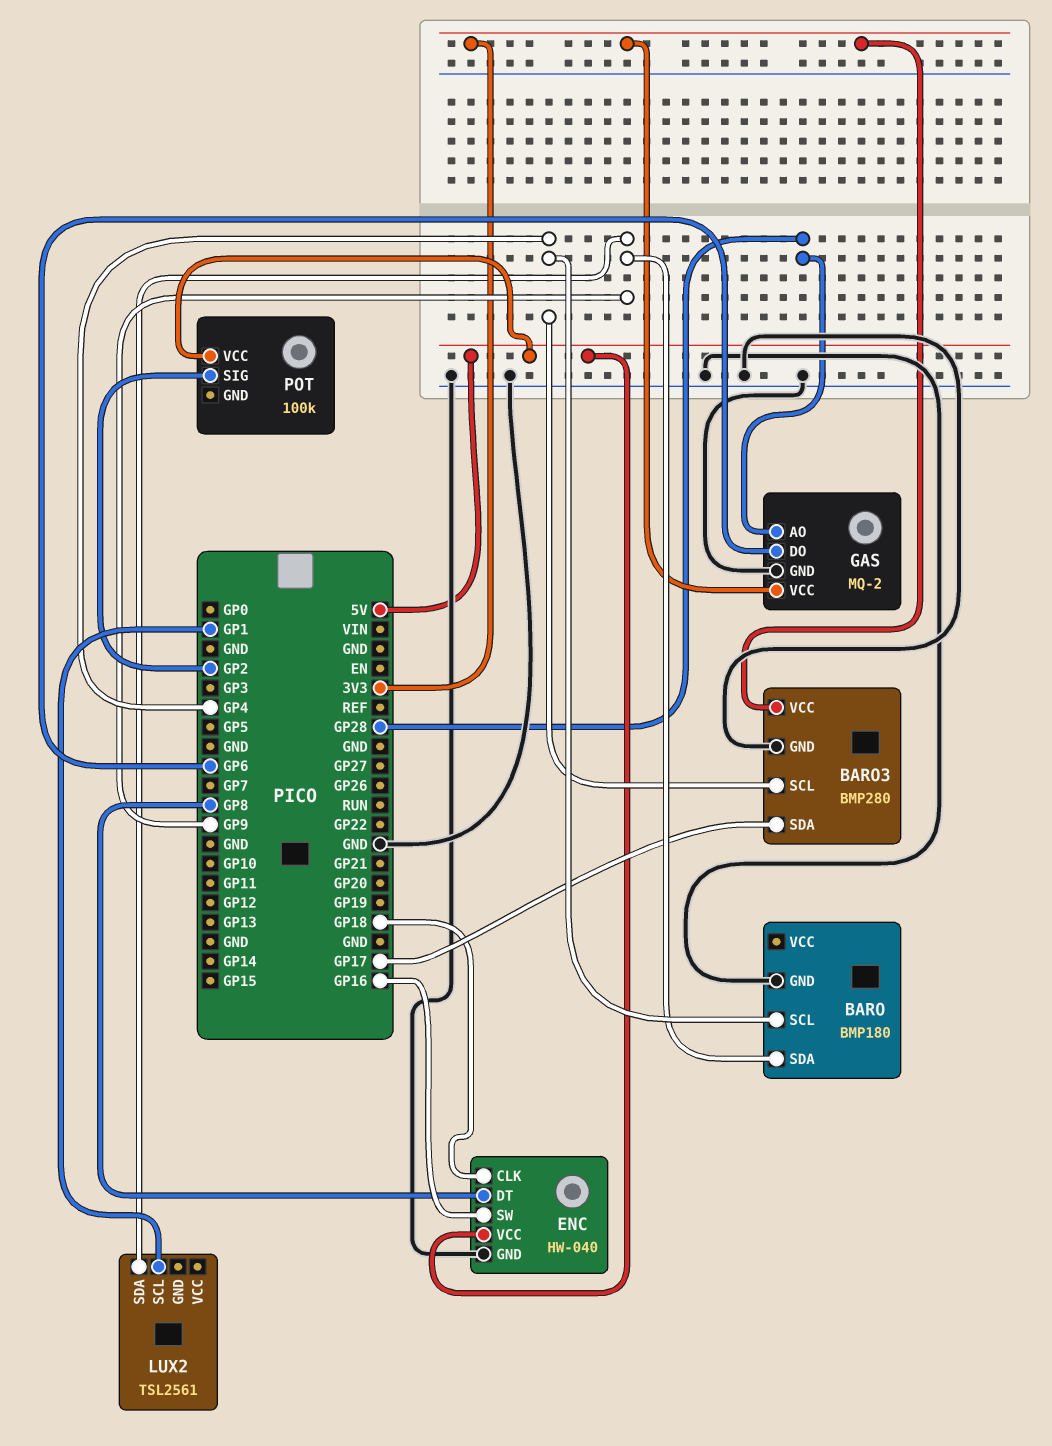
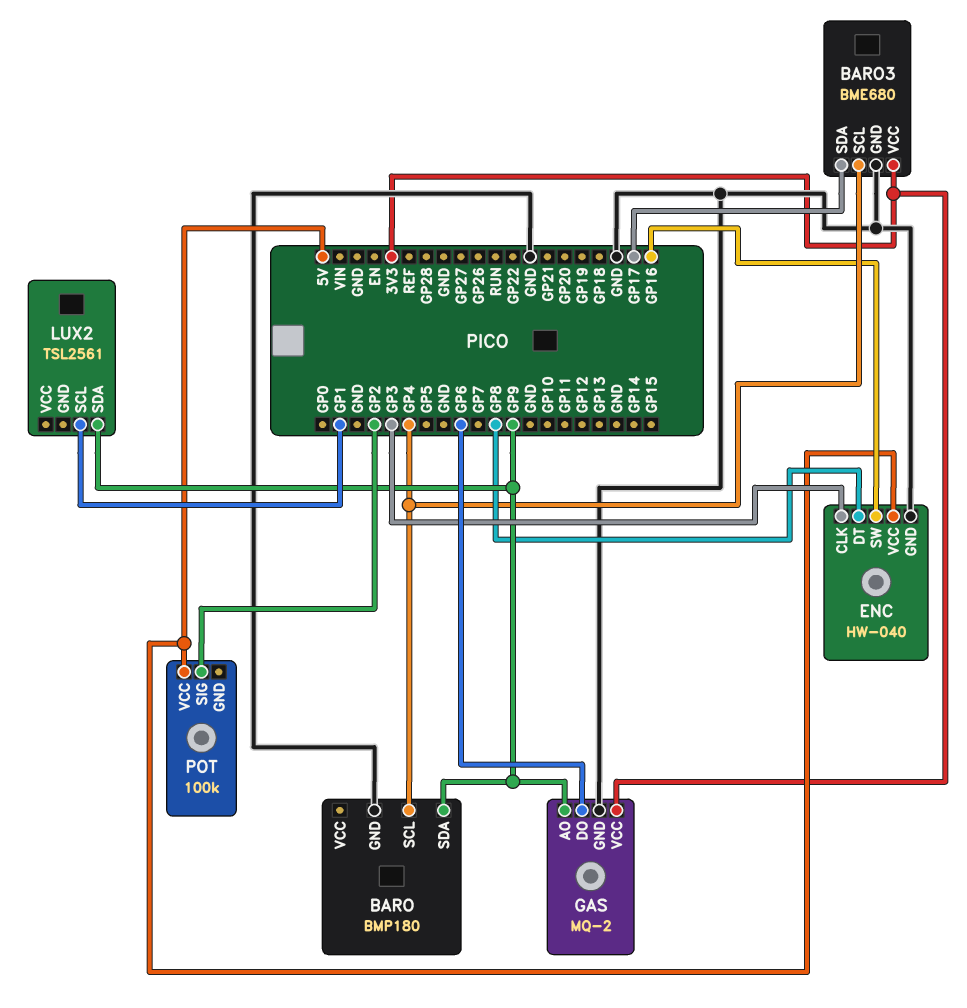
BARO3: BMP280 -> BME680
ENC pin CLK: GP18 -> GP3
GAS pin AO: GP28 -> GP9

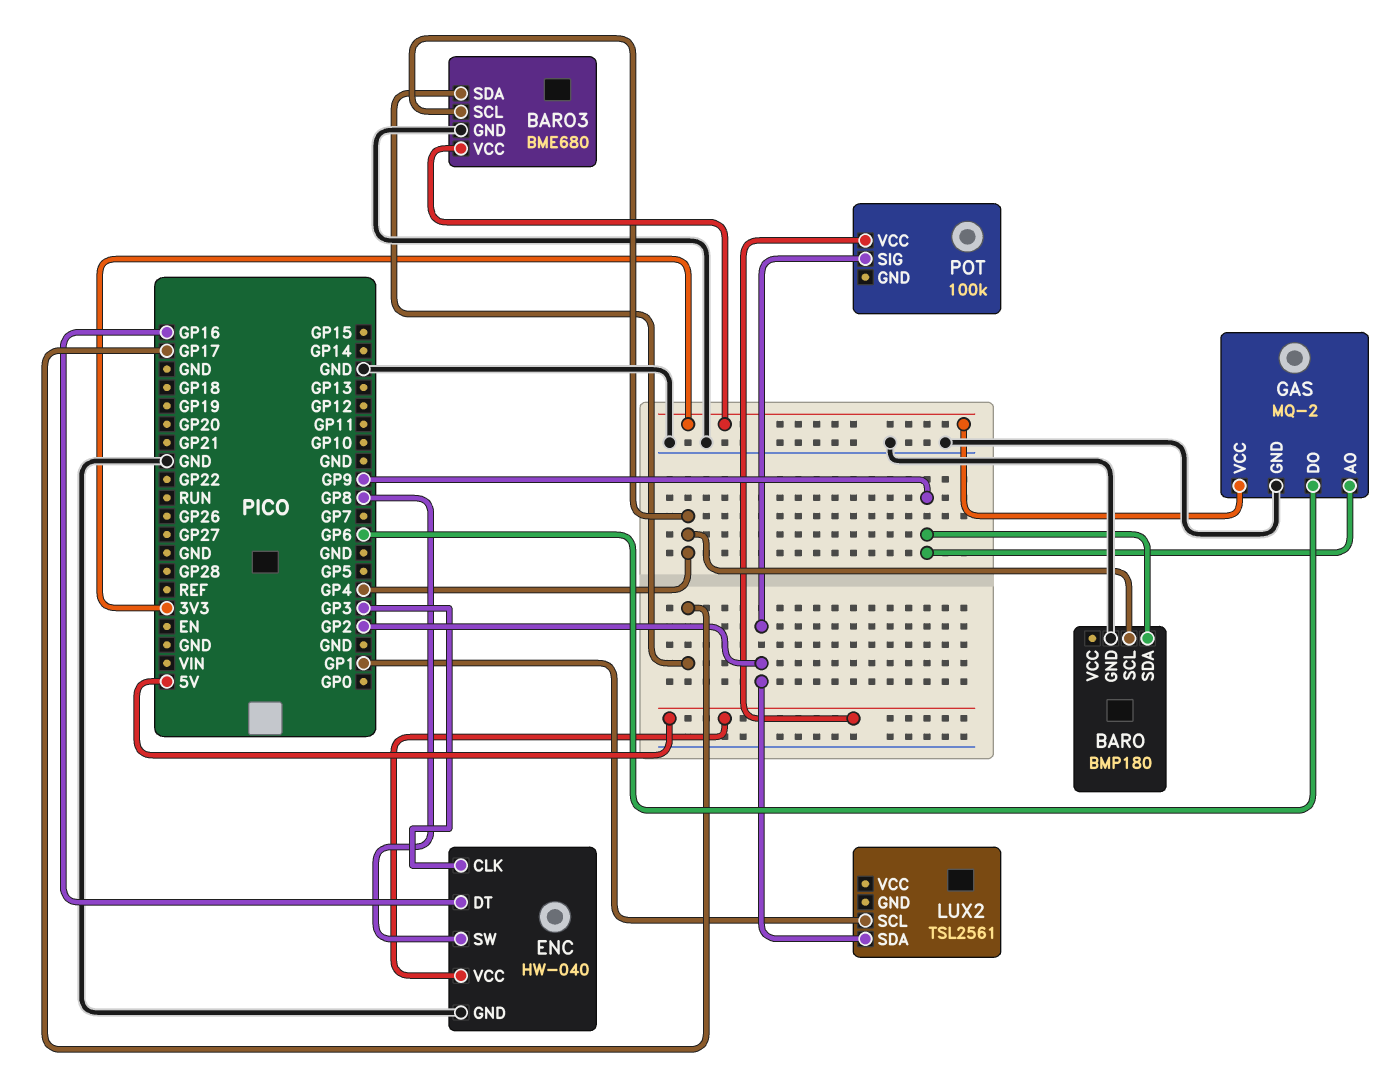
ENC pin DT: GP8 -> GP16
ENC pin SW: GP16 -> GP8
LUX2 pin SDA: GP9 -> GP2

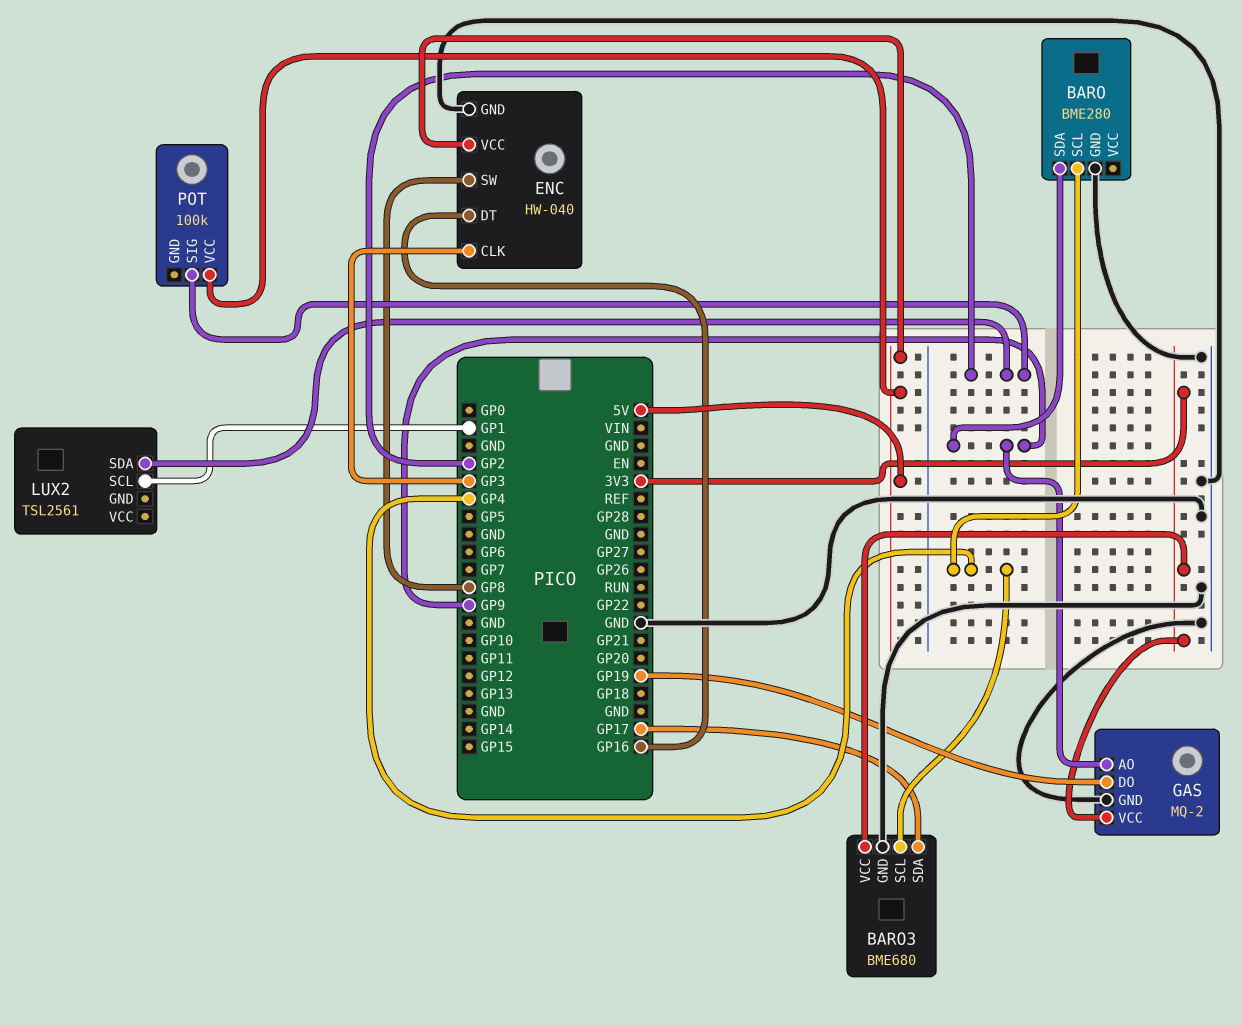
BARO: BMP180 -> BME280
GAS pin DO: GP6 -> GP19

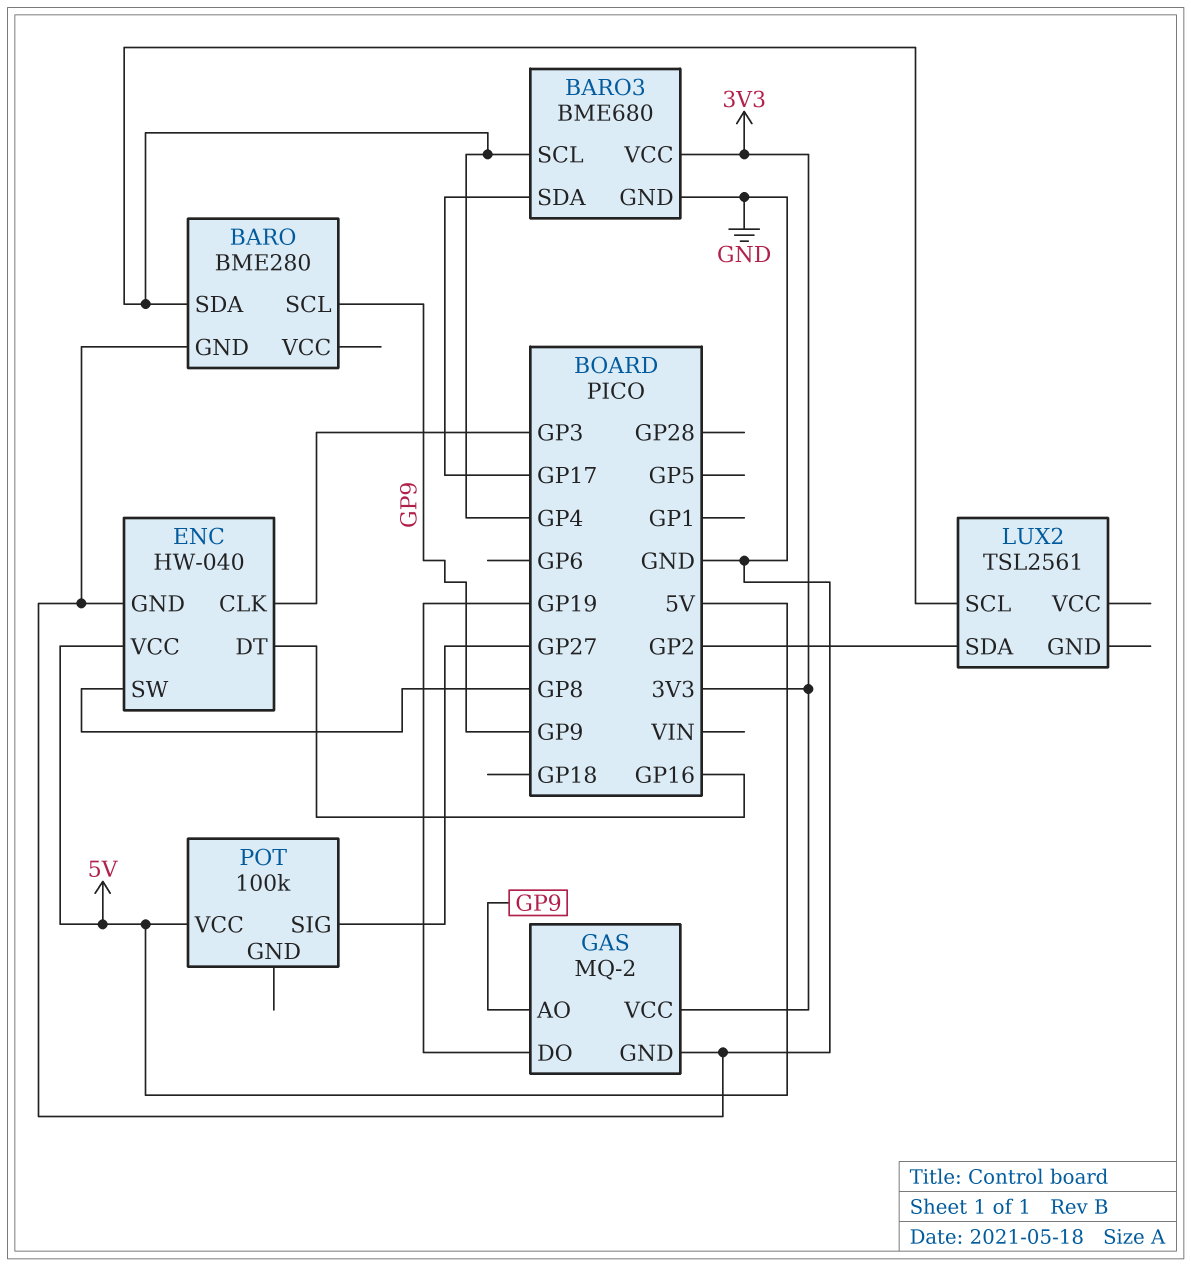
BARO pin SCL: GP4 -> GP9
BARO pin SDA: GP9 -> GP4
LUX2 pin SCL: GP1 -> GP4
POT pin SIG: GP2 -> GP27

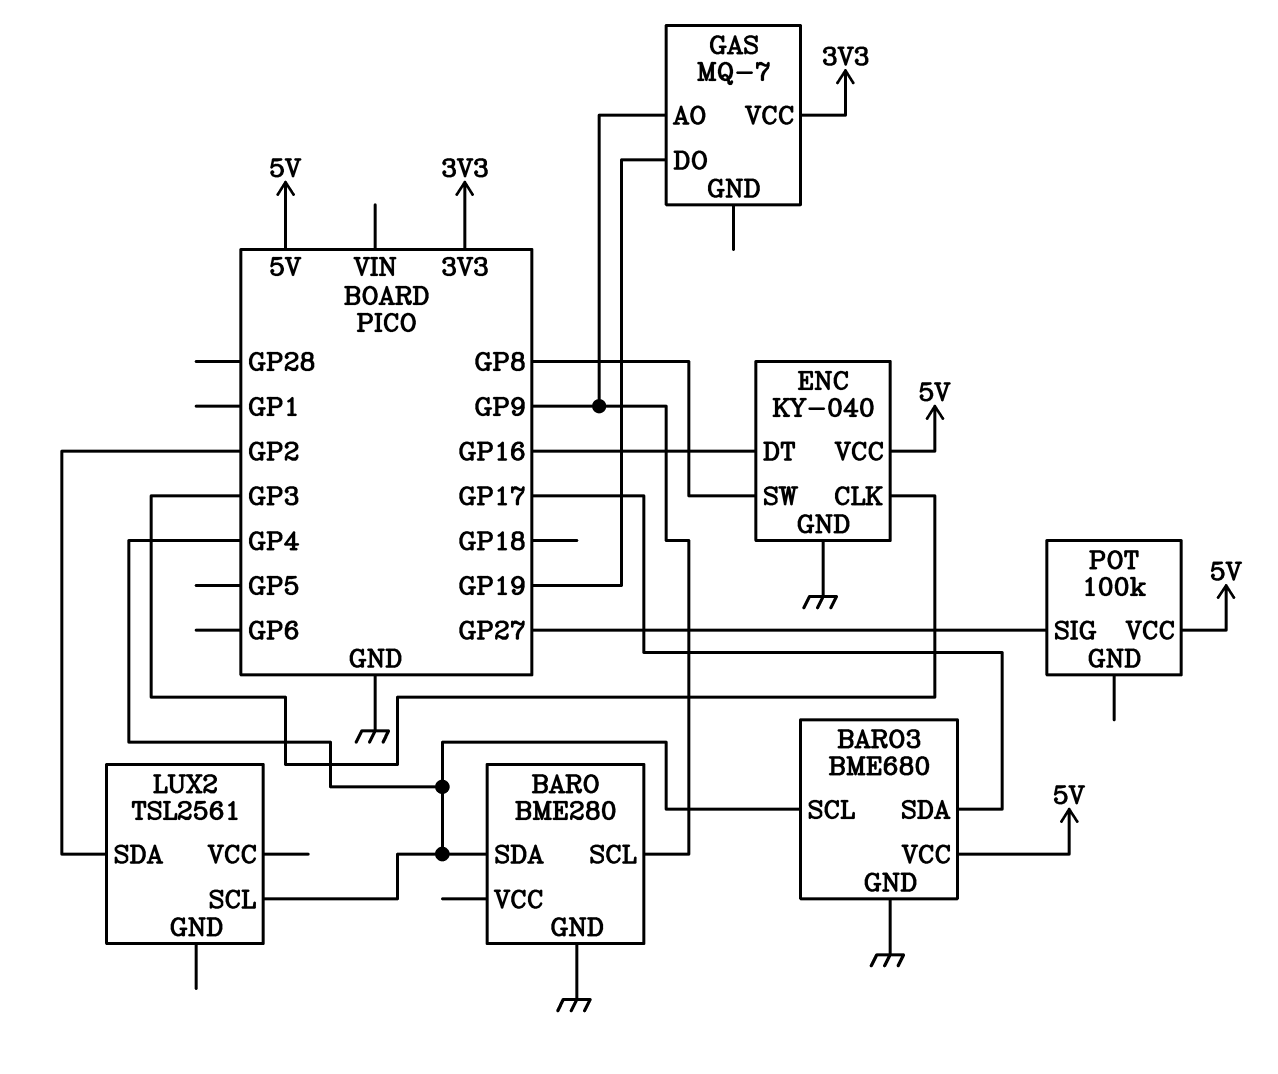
BARO3 pin VCC: 3V3 -> 5V
ENC: HW-040 -> KY-040
GAS: MQ-2 -> MQ-7
GAS pin GND: GND -> none

